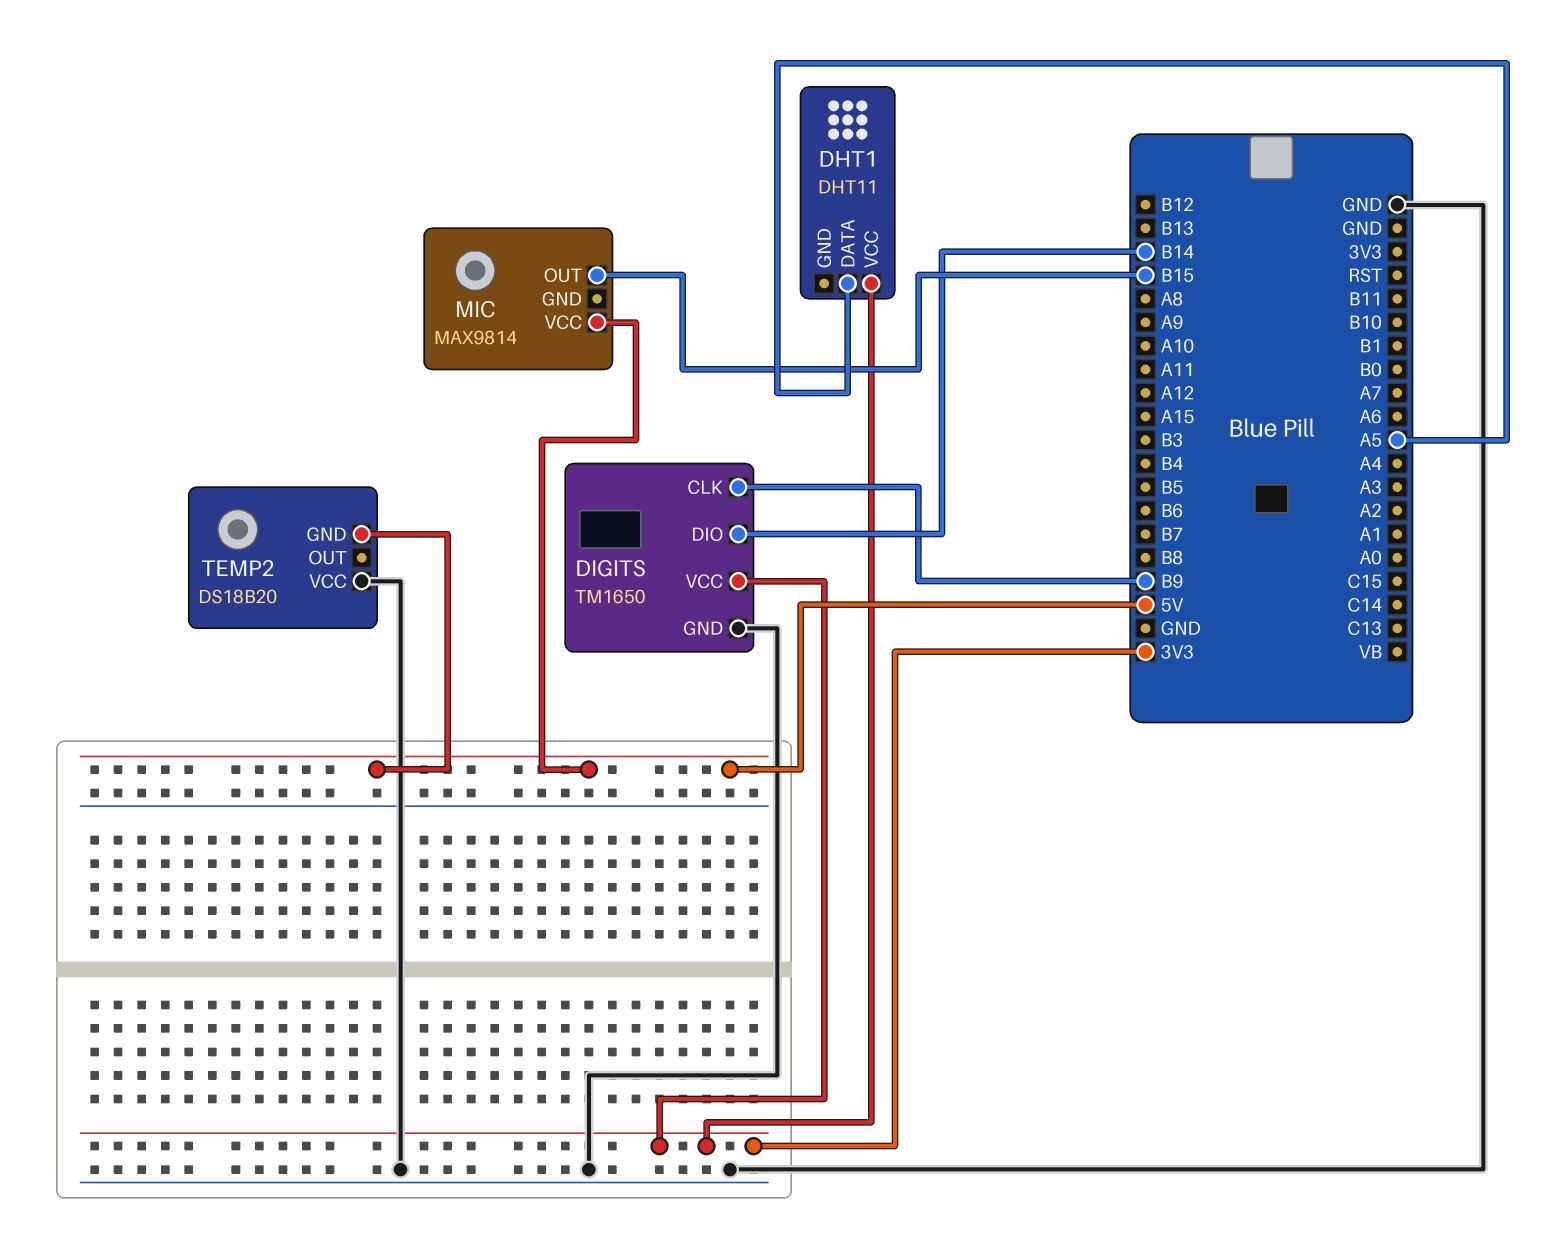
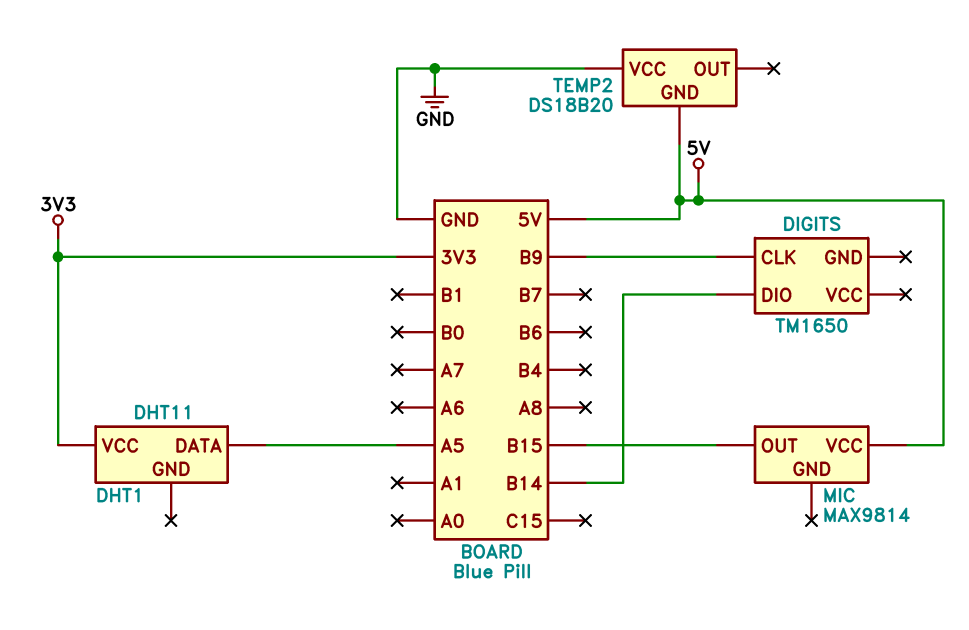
DIGITS pin GND: GND -> none
DIGITS pin VCC: 3V3 -> none

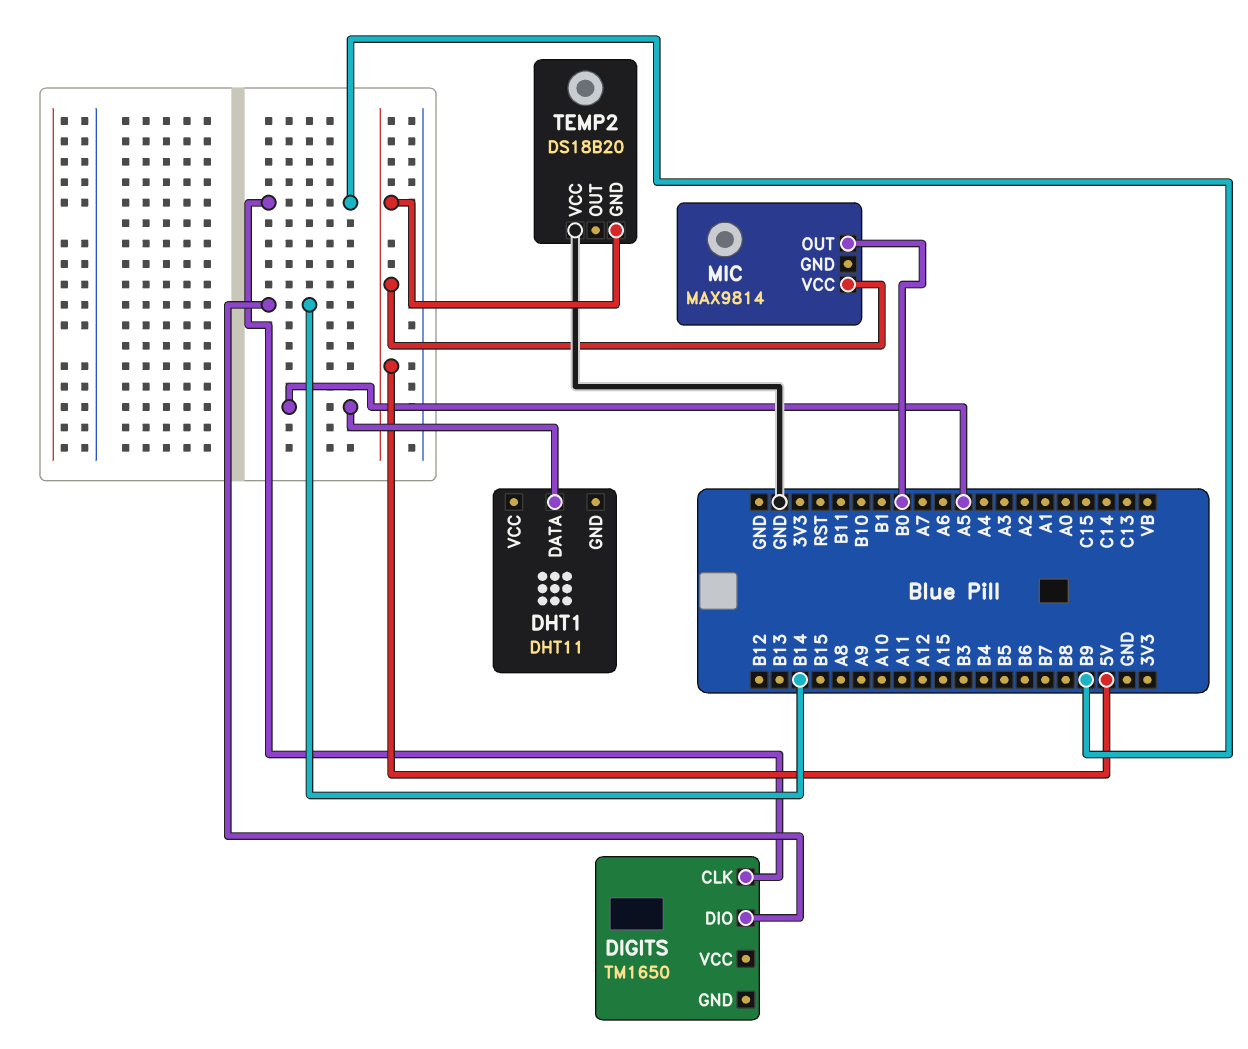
DHT1 pin VCC: 3V3 -> none
MIC pin OUT: B15 -> B0

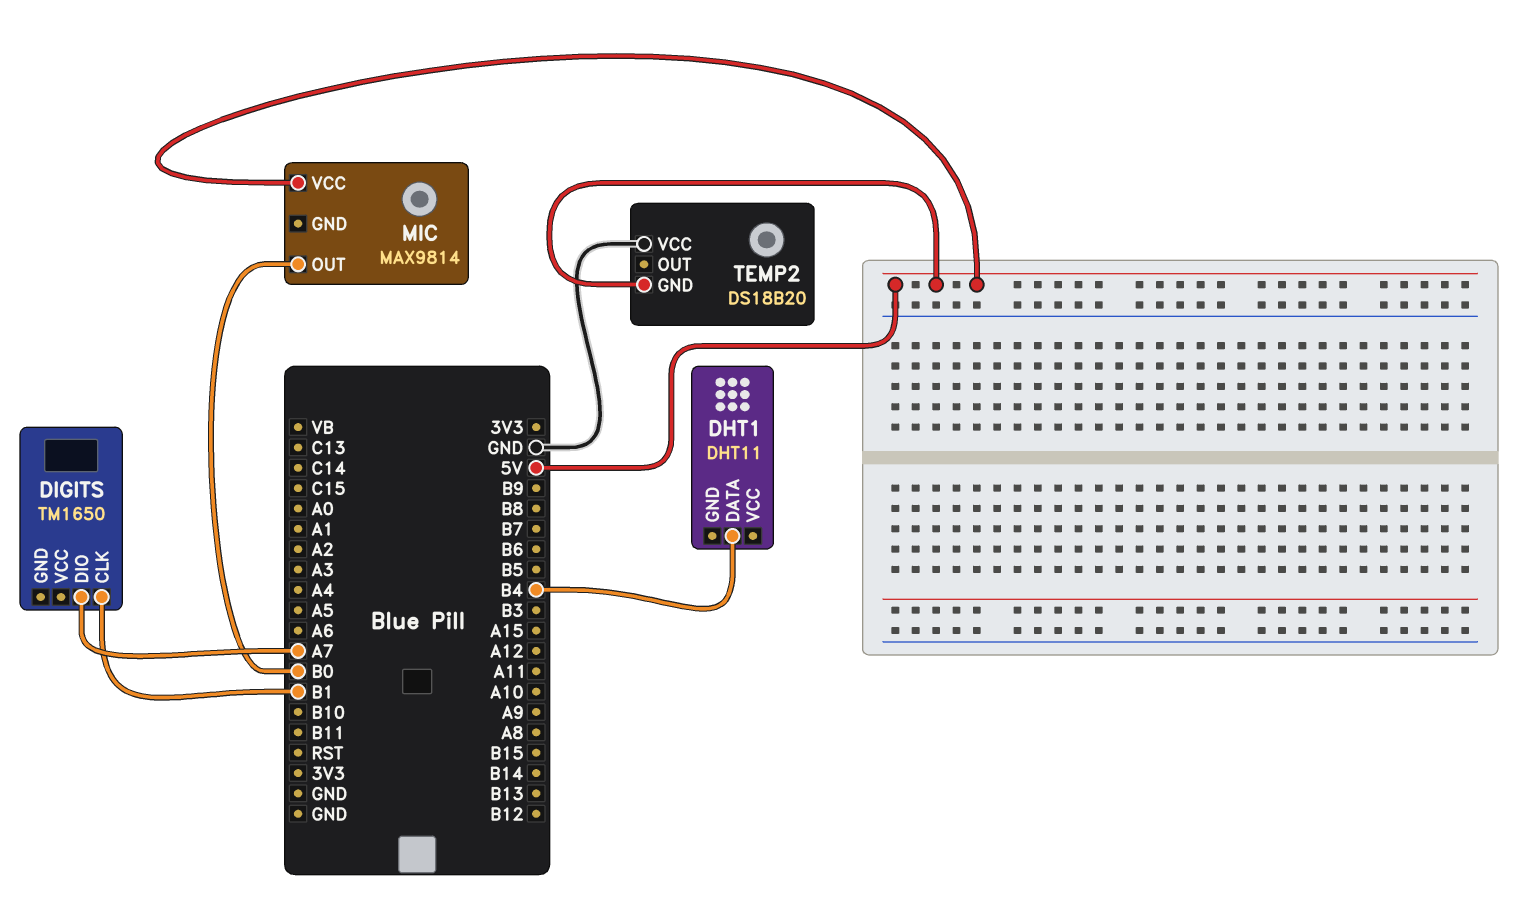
DHT1 pin DATA: A5 -> B4
DIGITS pin CLK: B9 -> B1
DIGITS pin DIO: B14 -> A7

